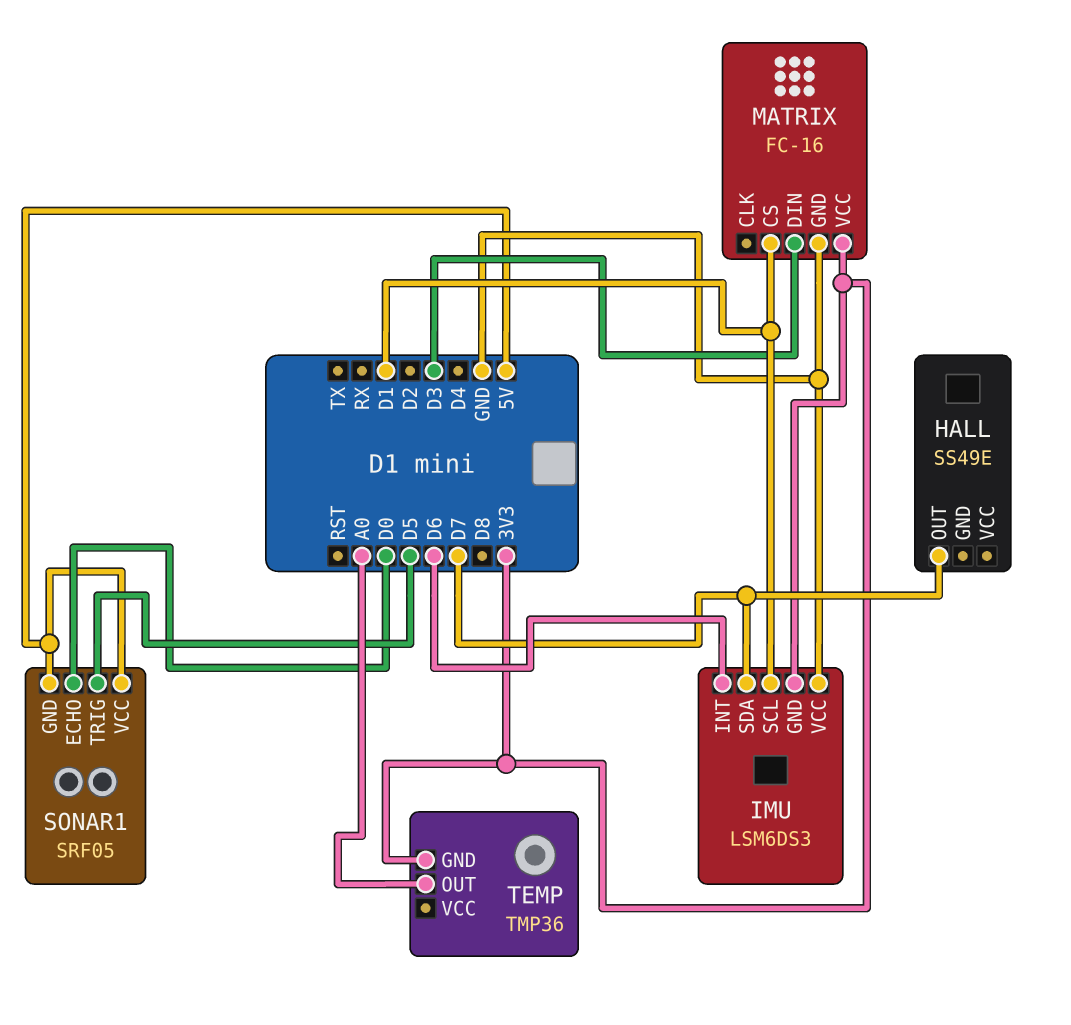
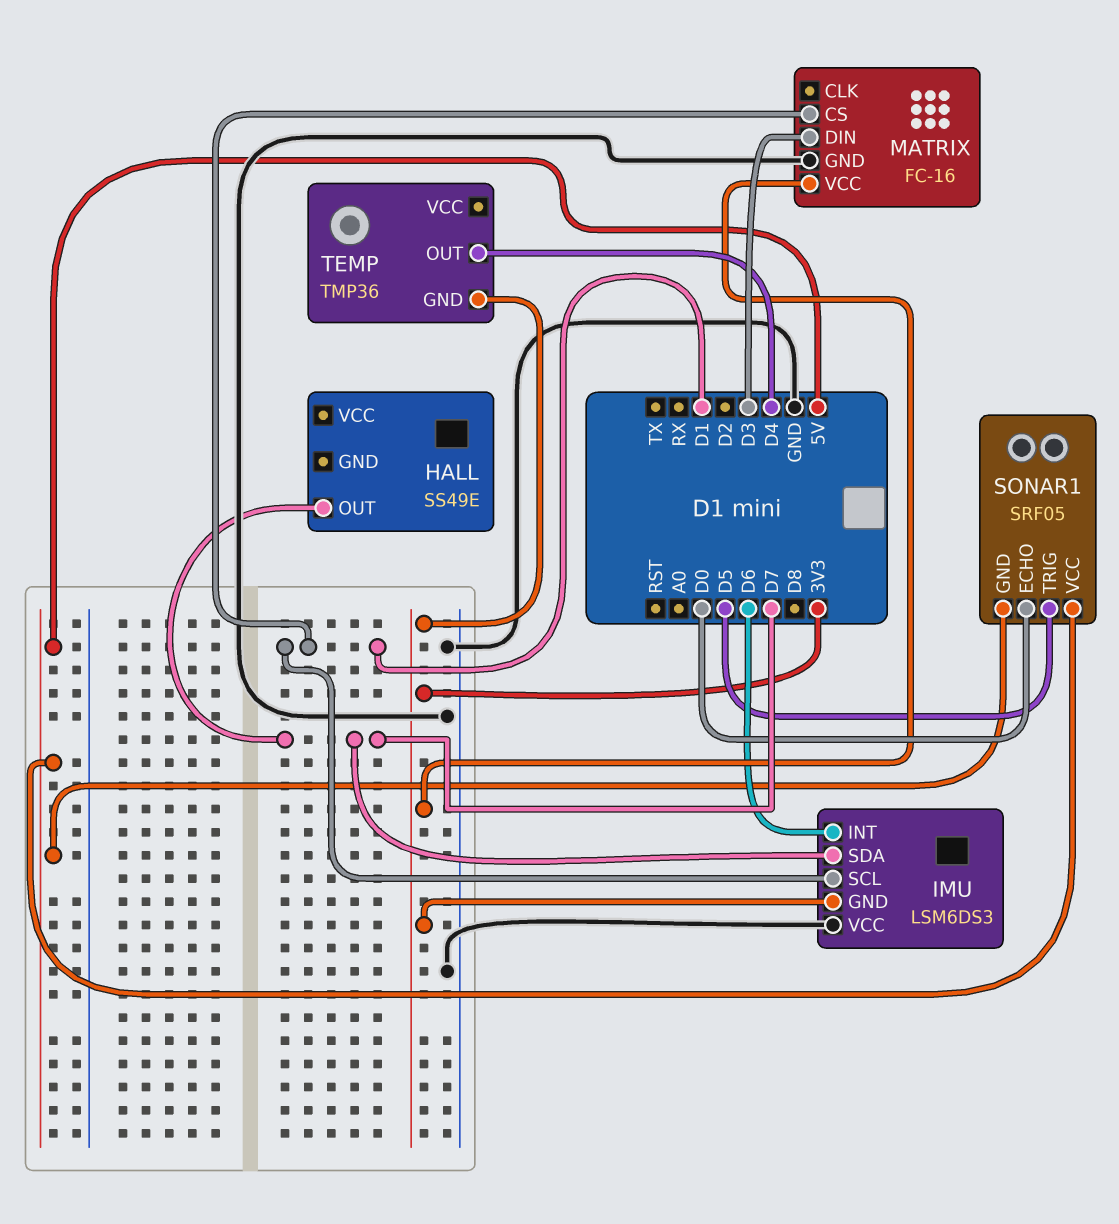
TEMP pin OUT: A0 -> D4

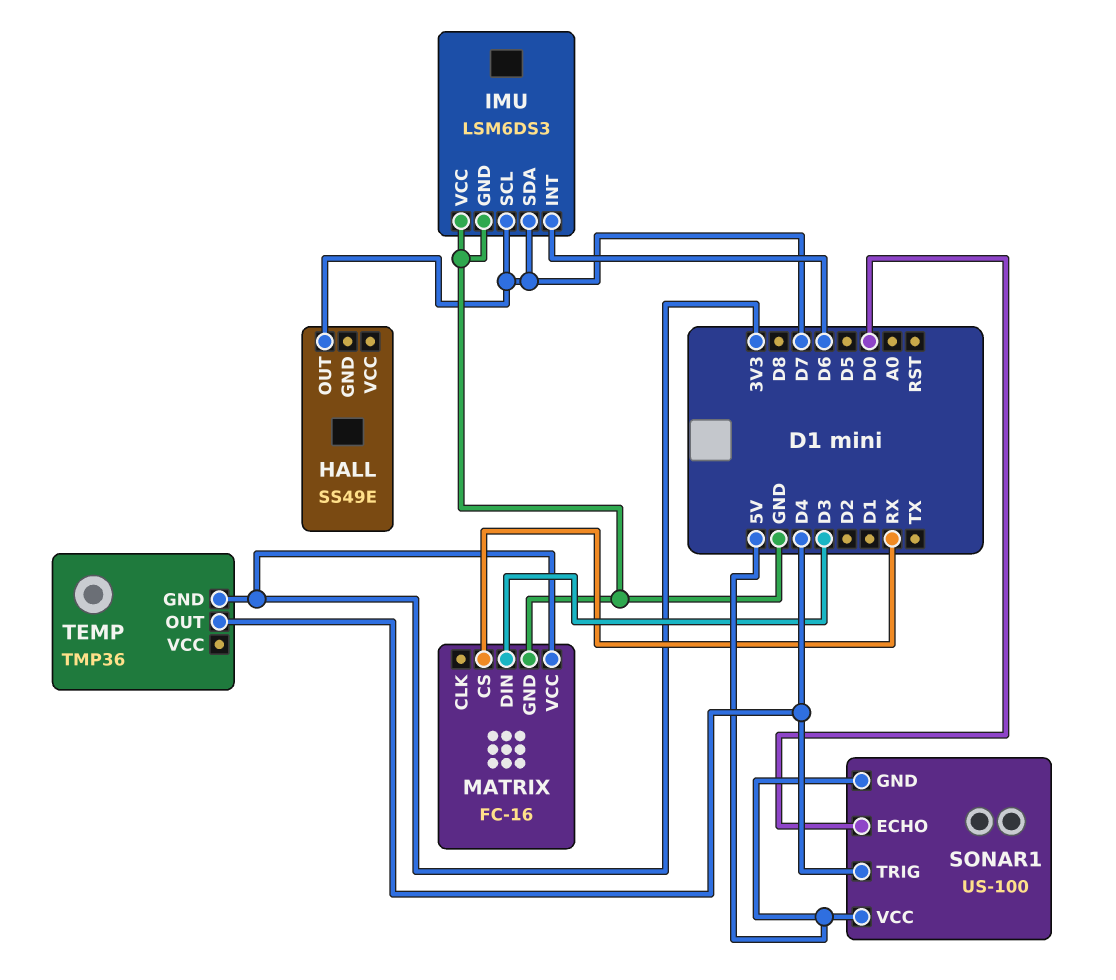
IMU pin GND: 3V3 -> GND
IMU pin SCL: D1 -> D7
MATRIX pin CS: D1 -> RX
SONAR1: SRF05 -> US-100
SONAR1 pin TRIG: D5 -> D4

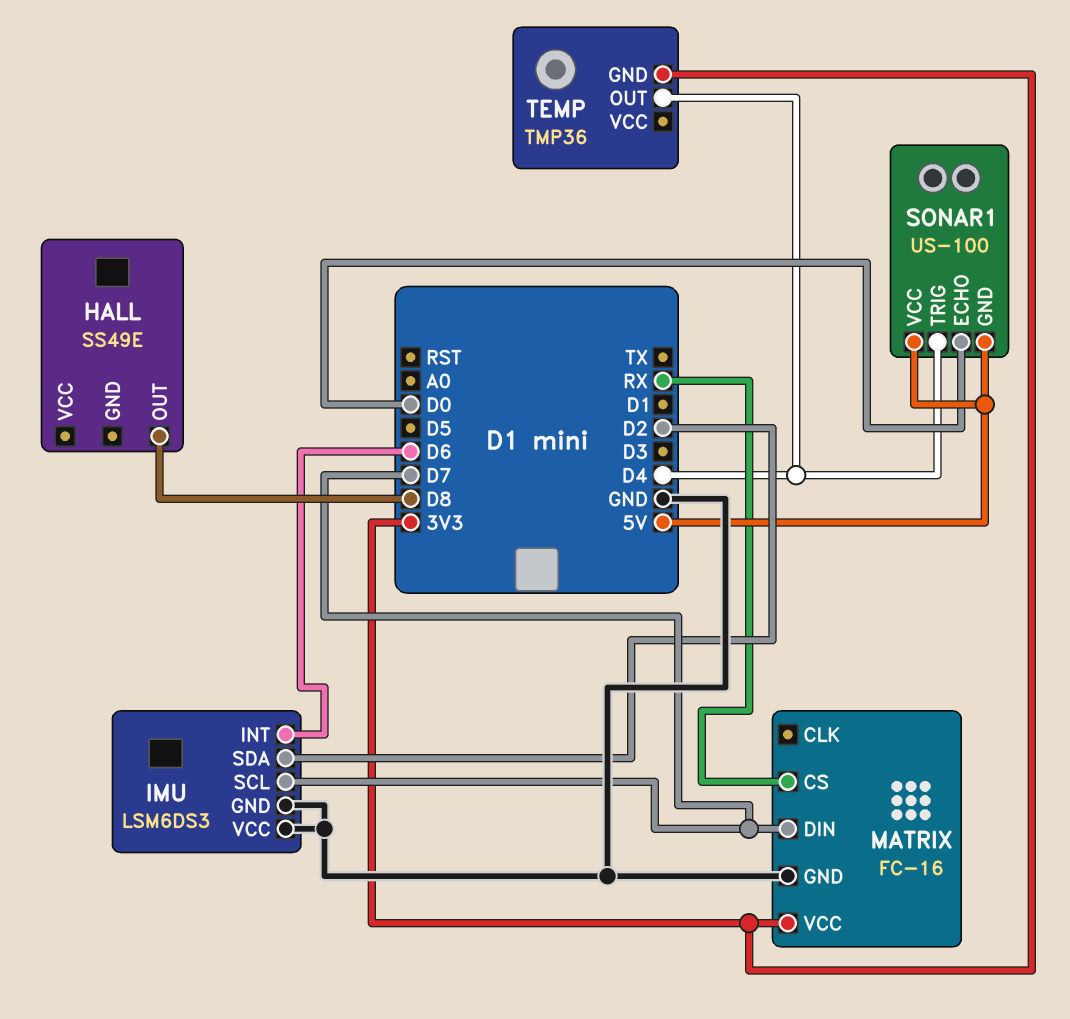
HALL pin OUT: D7 -> D8
IMU pin SDA: D7 -> D2
MATRIX pin DIN: D3 -> D7

